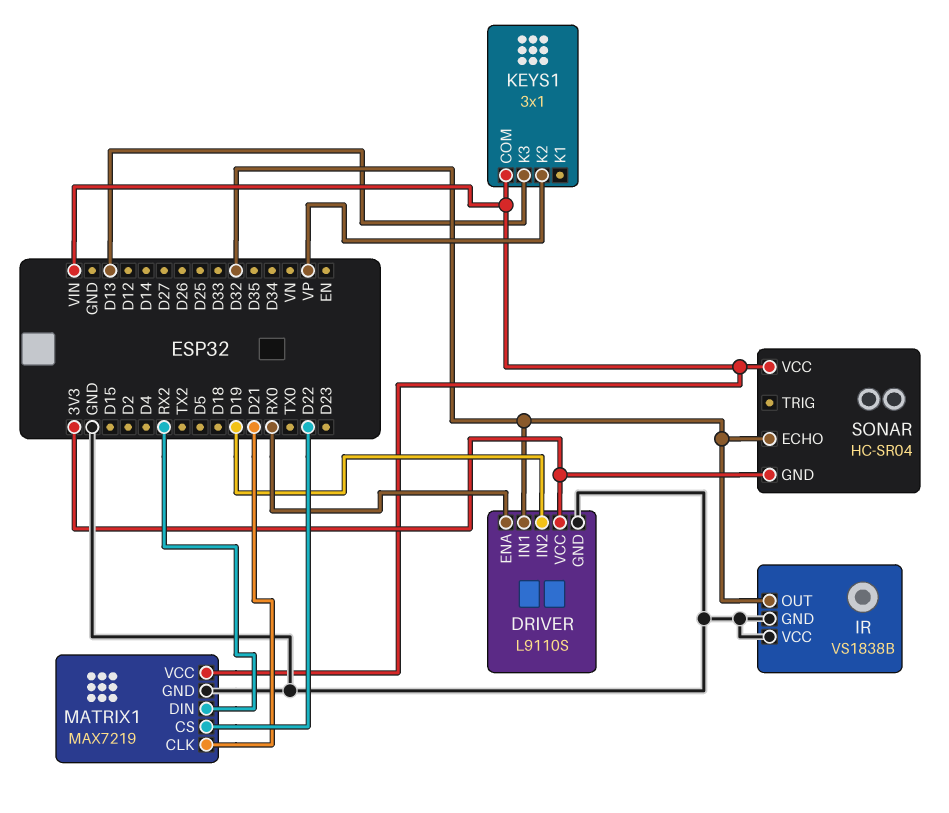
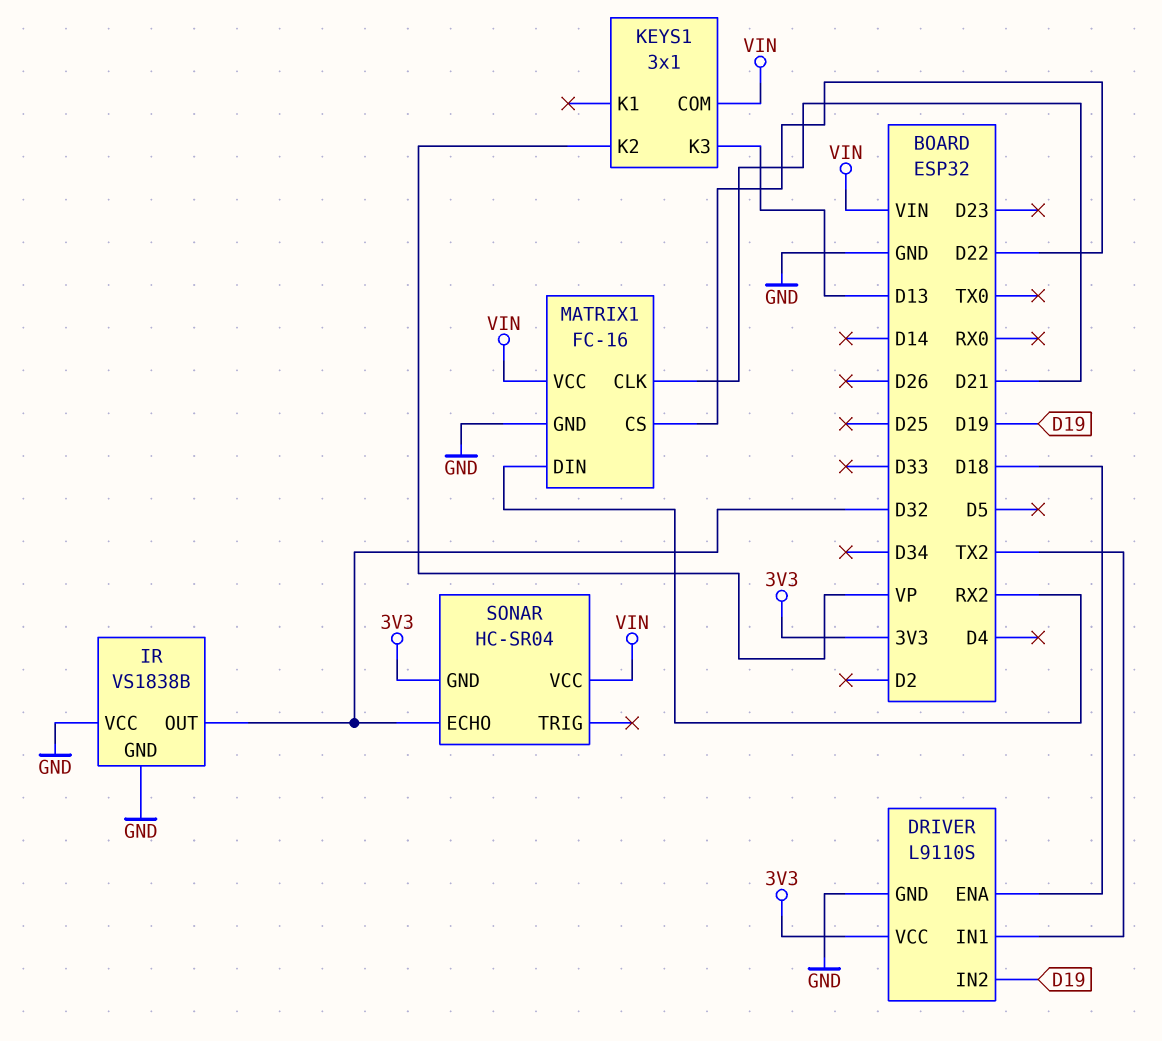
DRIVER pin ENA: RX0 -> D18
DRIVER pin IN1: D32 -> TX2
MATRIX1: MAX7219 -> FC-16

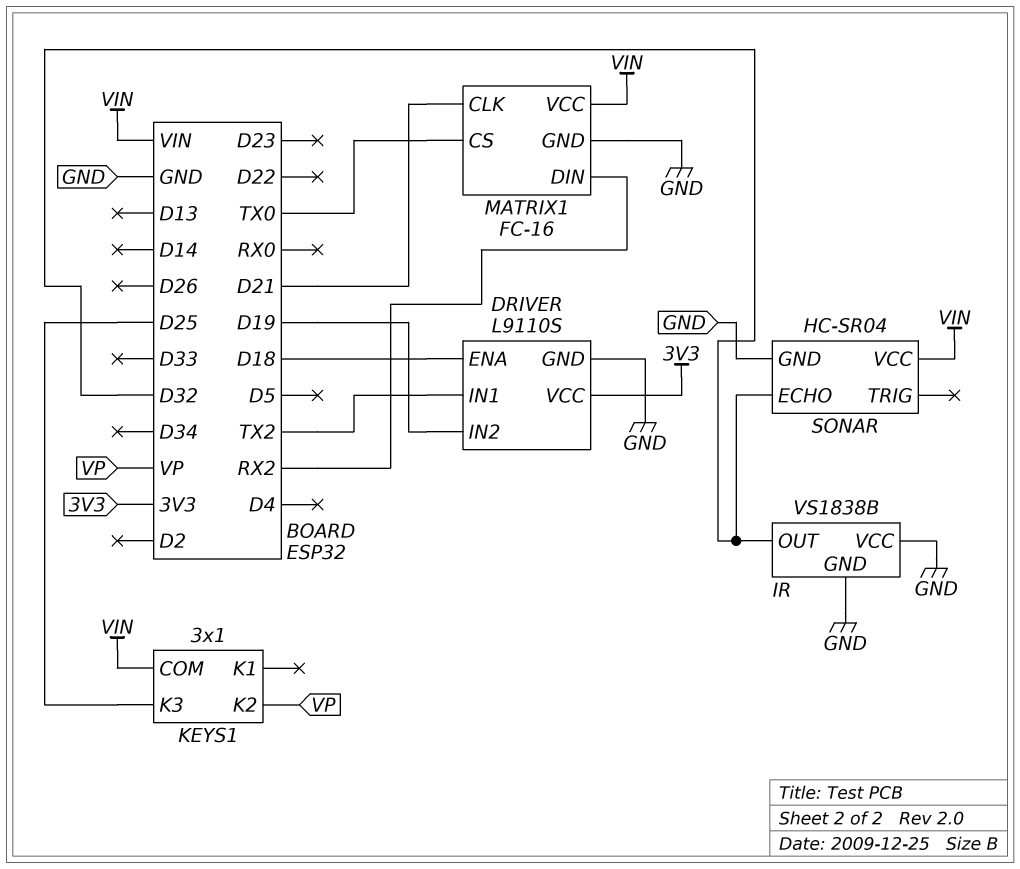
KEYS1 pin K3: D13 -> D25
MATRIX1 pin CS: D22 -> TX0
SONAR pin GND: 3V3 -> GND

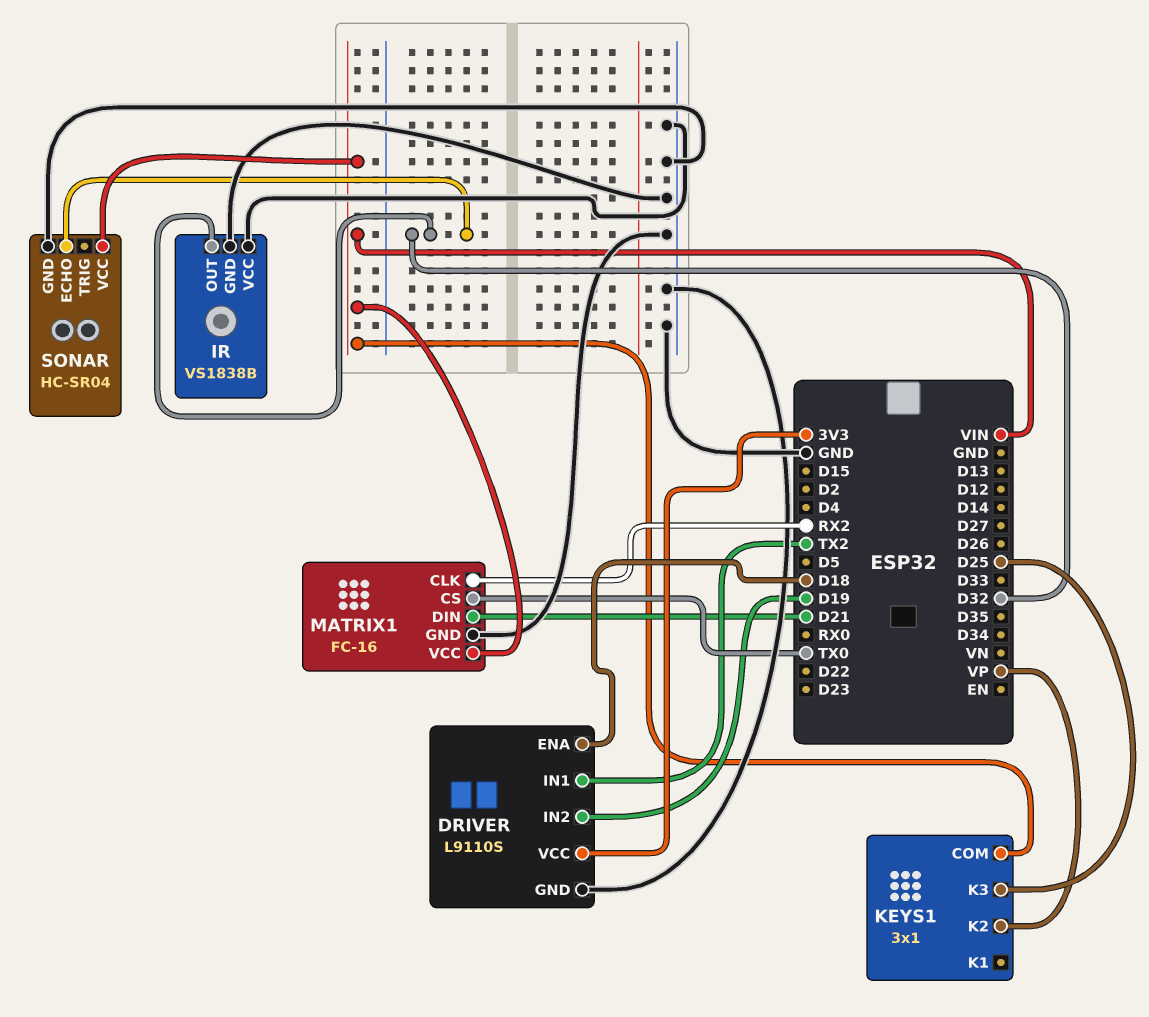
MATRIX1 pin CLK: D21 -> RX2
MATRIX1 pin DIN: RX2 -> D21

